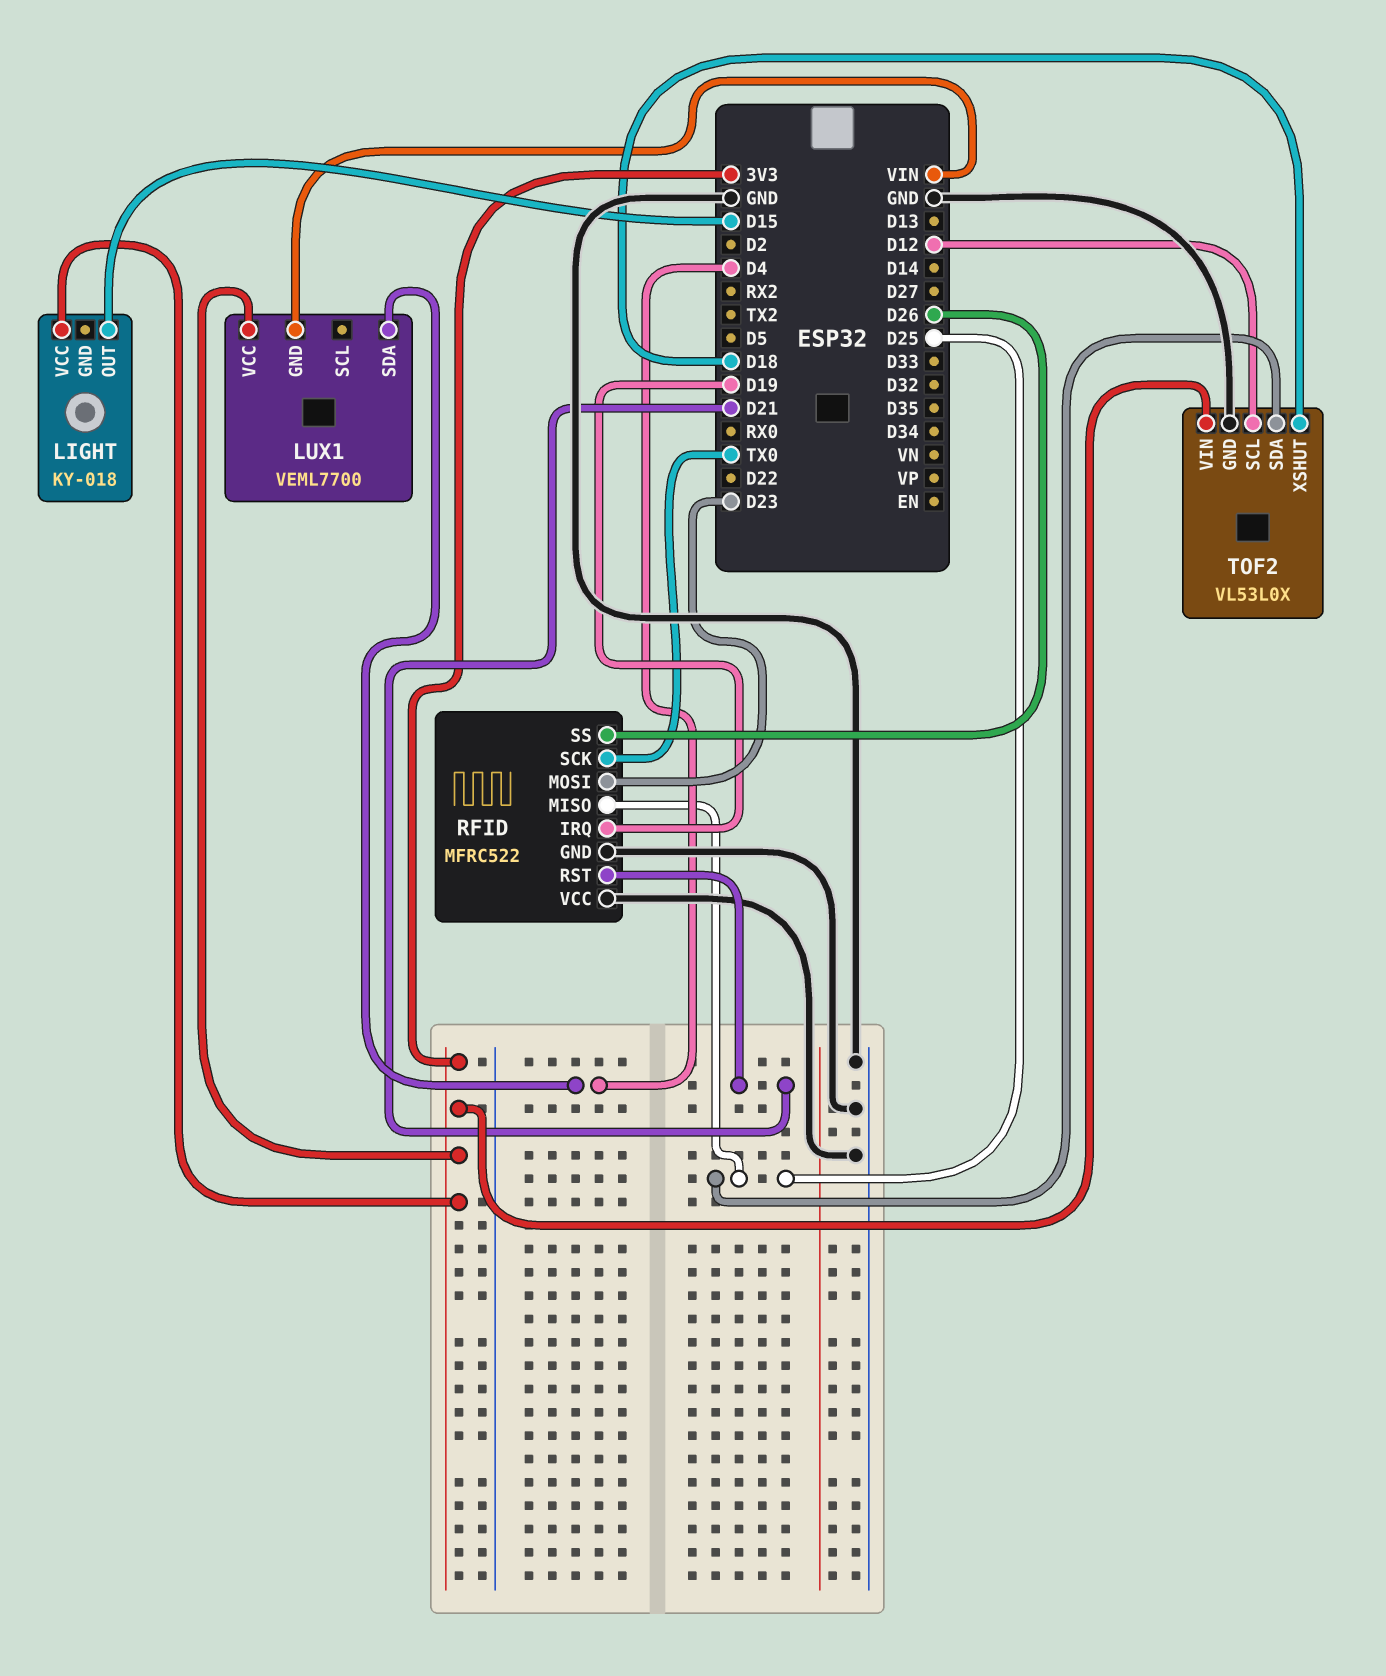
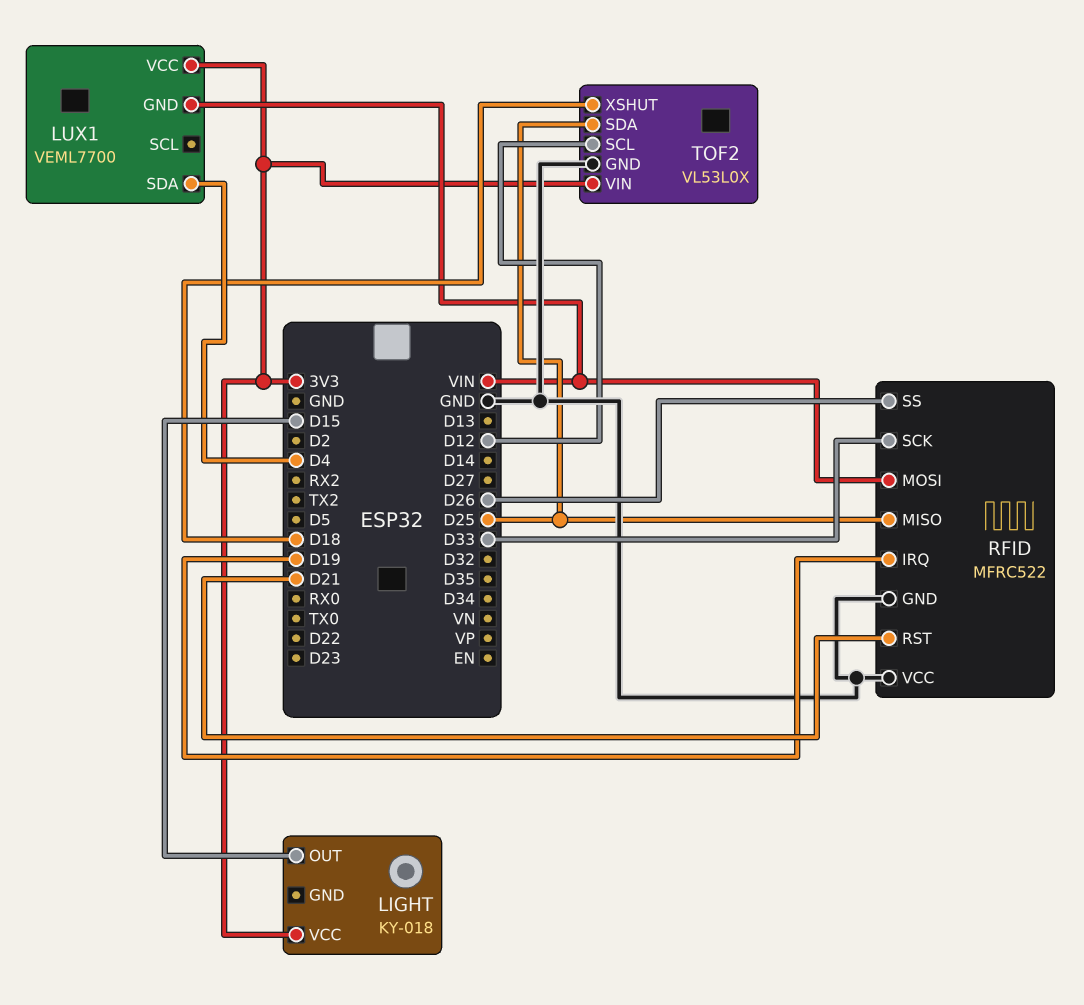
RFID pin MOSI: D23 -> VIN
RFID pin SCK: TX0 -> D33

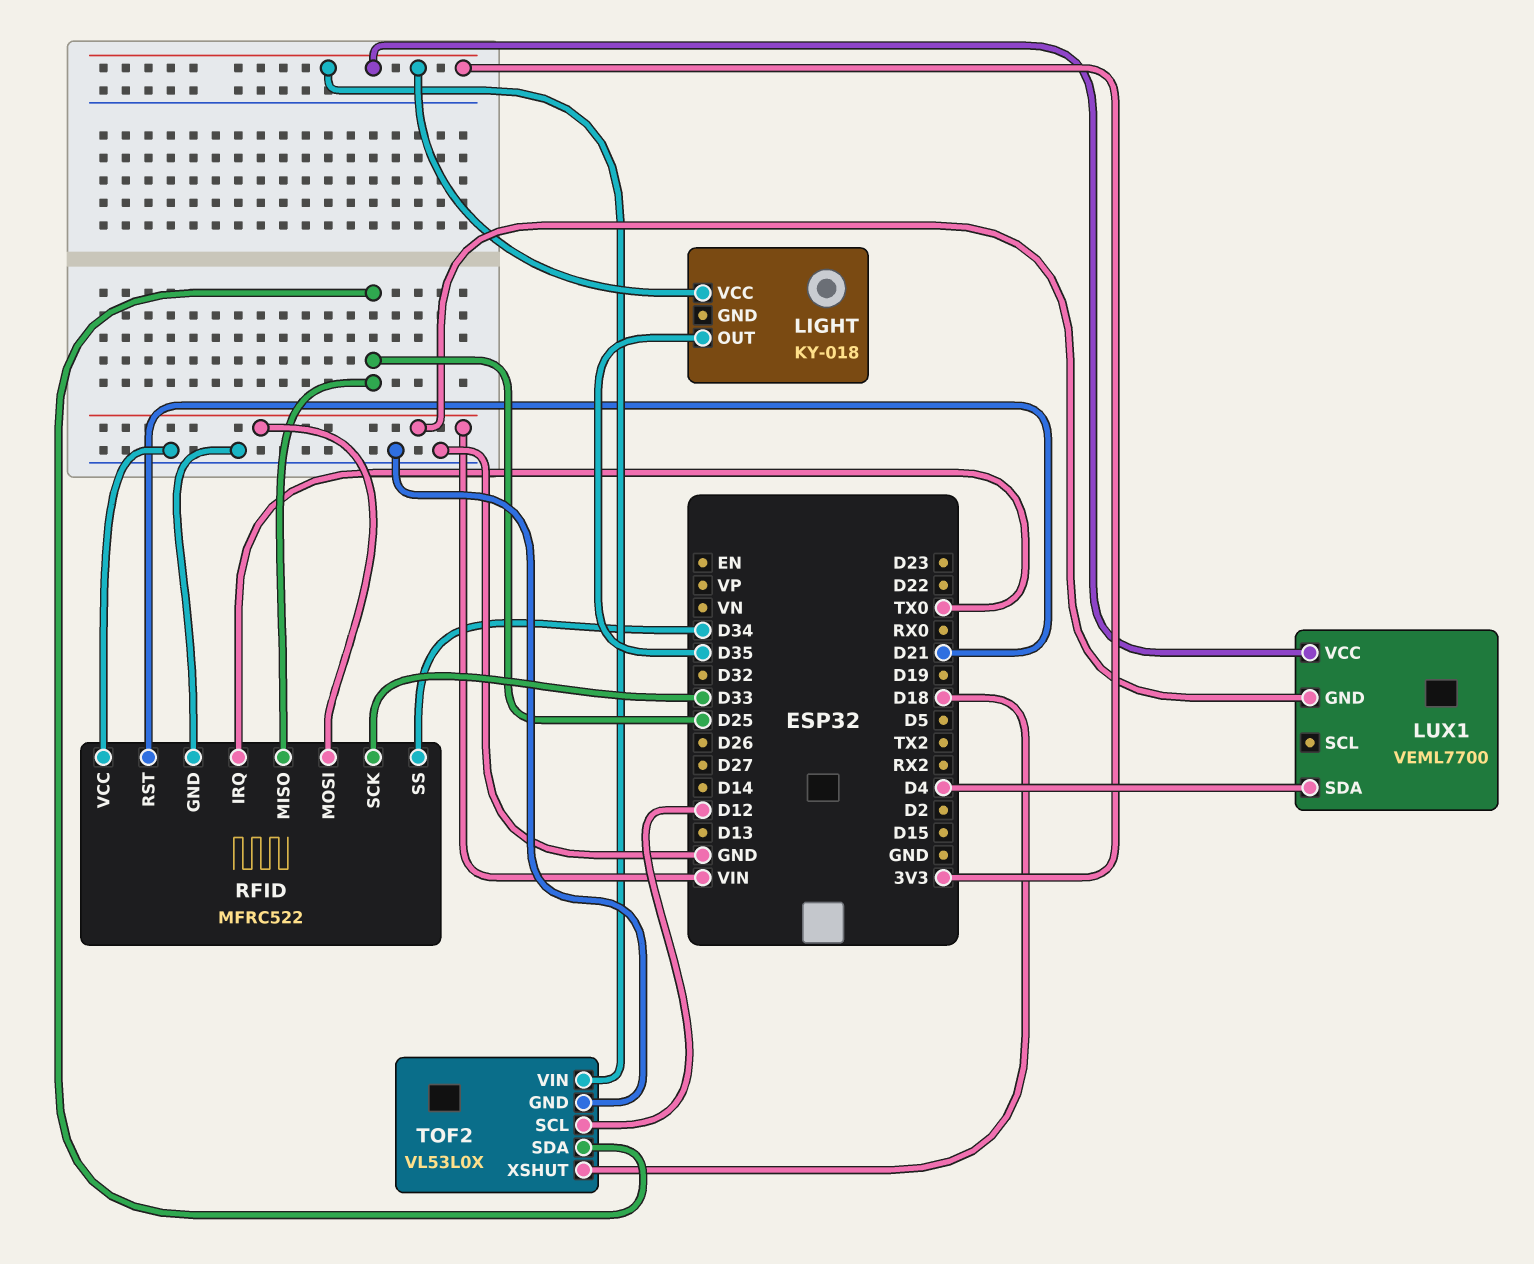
LIGHT pin OUT: D15 -> D35
RFID pin IRQ: D19 -> TX0
RFID pin SS: D26 -> D34

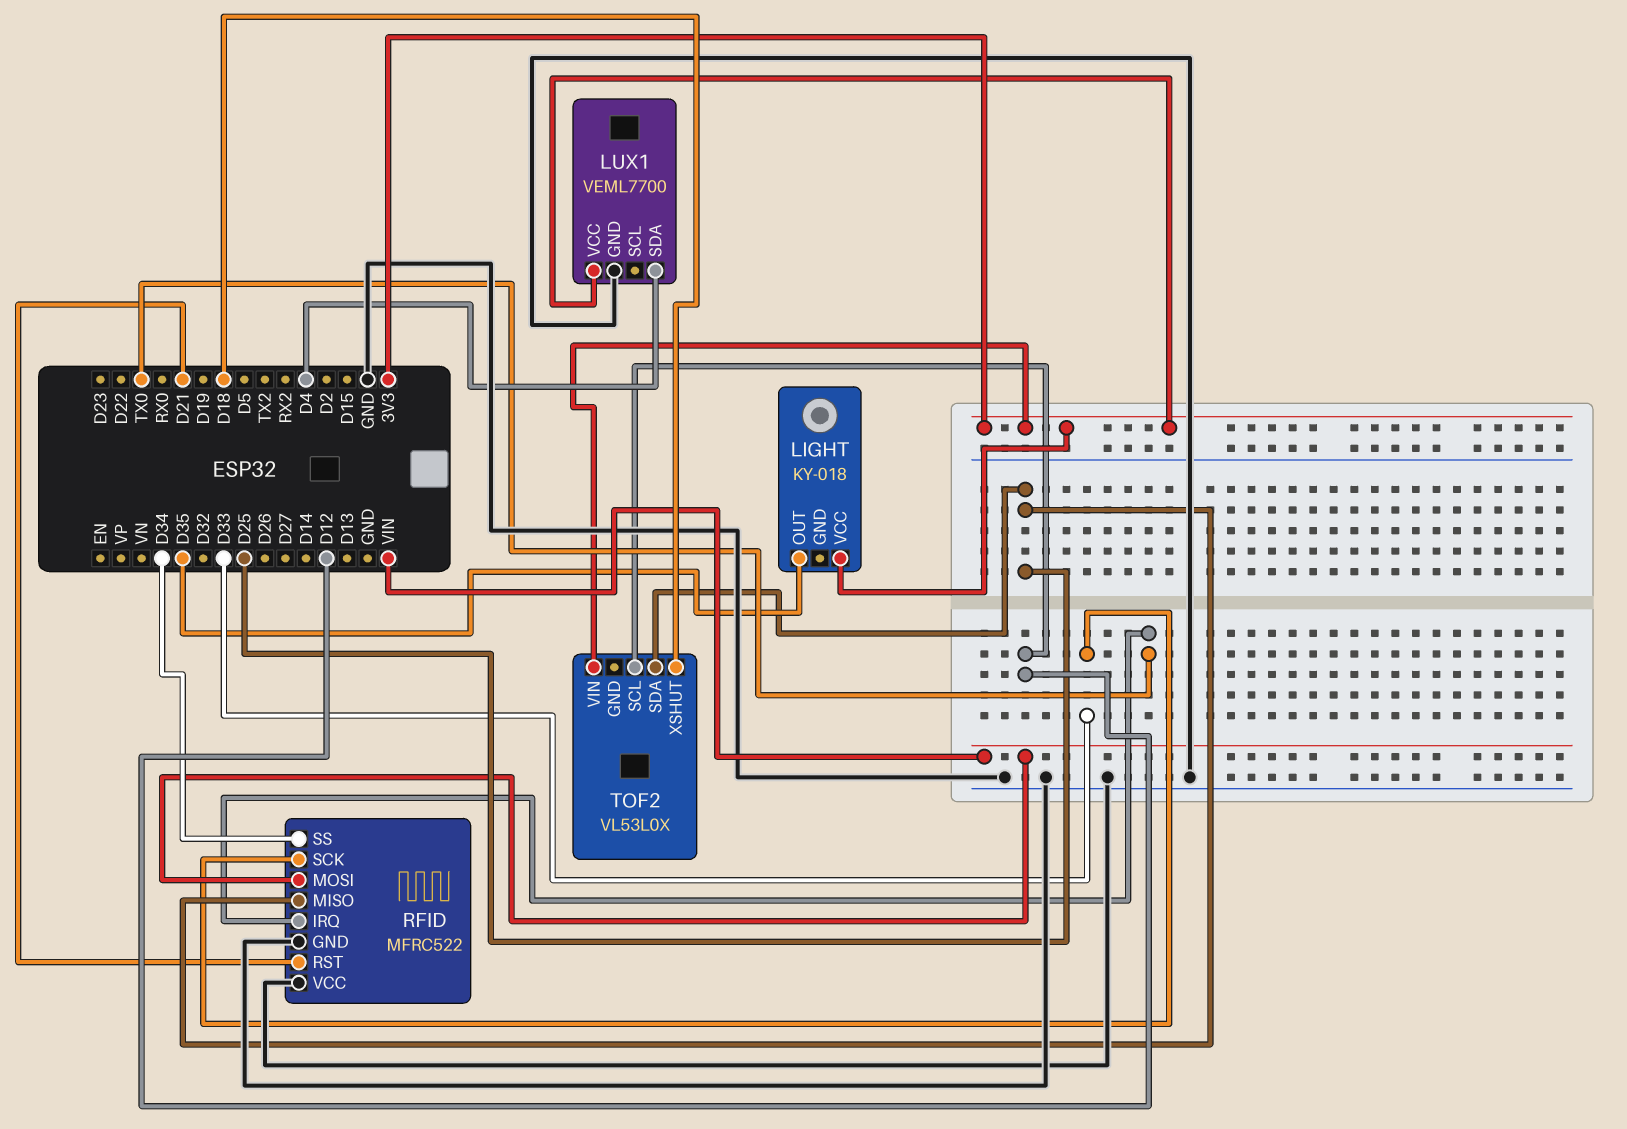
LUX1 pin GND: VIN -> GND
TOF2 pin GND: GND -> none

